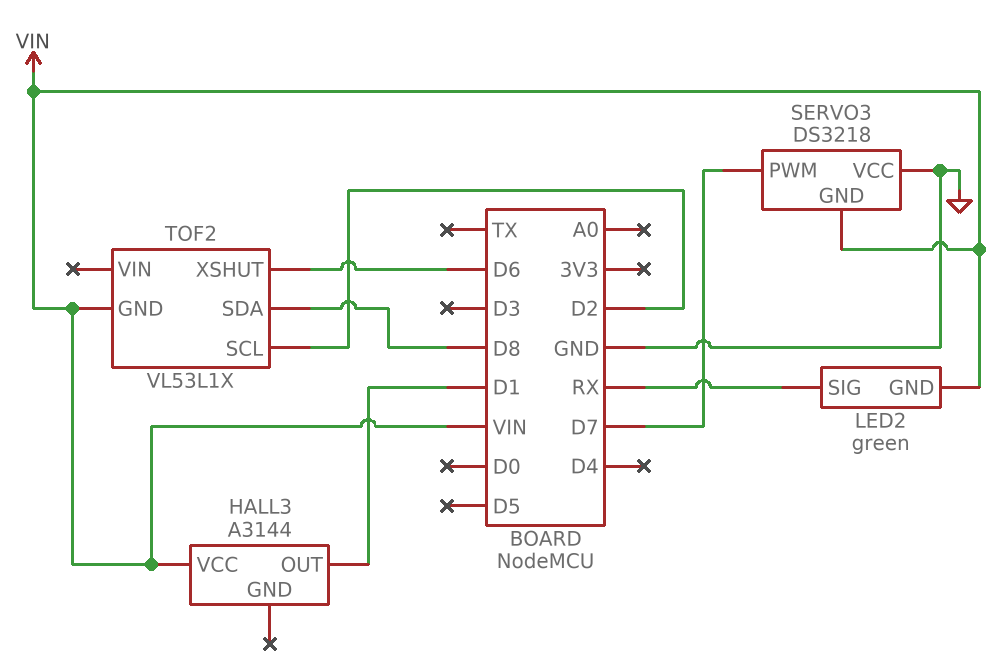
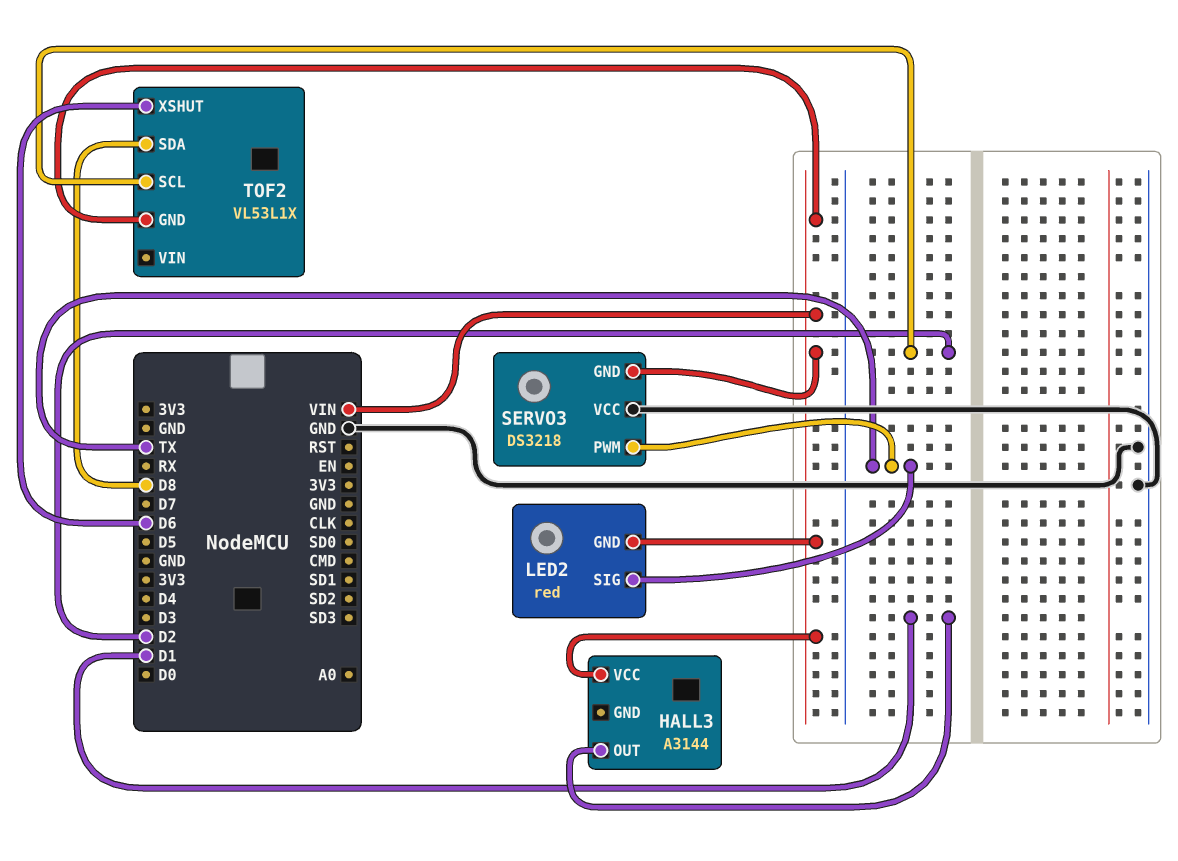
LED2: green -> red
LED2 pin SIG: RX -> TX
SERVO3 pin PWM: D7 -> TX

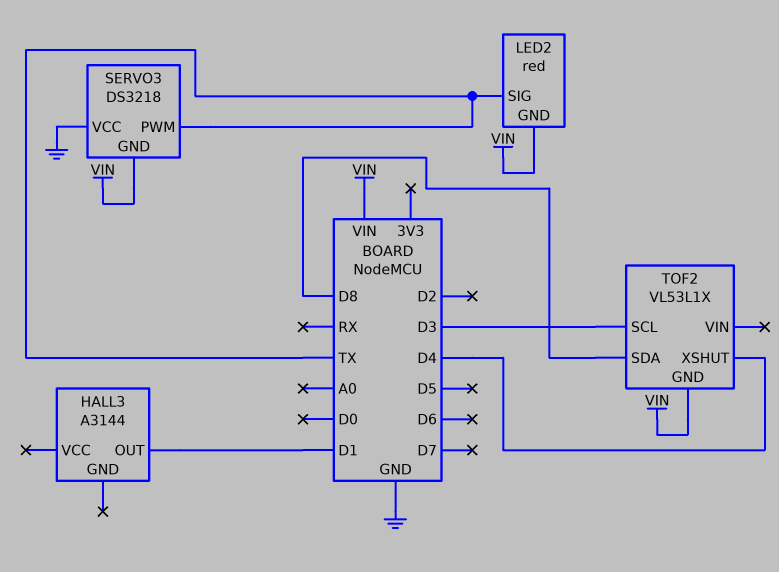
HALL3 pin VCC: VIN -> none
TOF2 pin SCL: D2 -> D3
TOF2 pin XSHUT: D6 -> D4

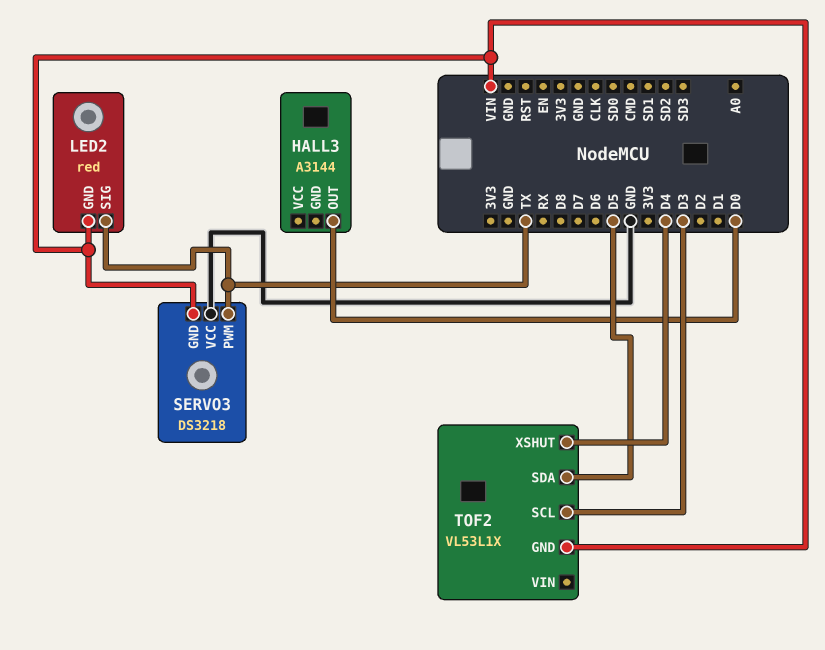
HALL3 pin OUT: D1 -> D0
TOF2 pin SDA: D8 -> D5

